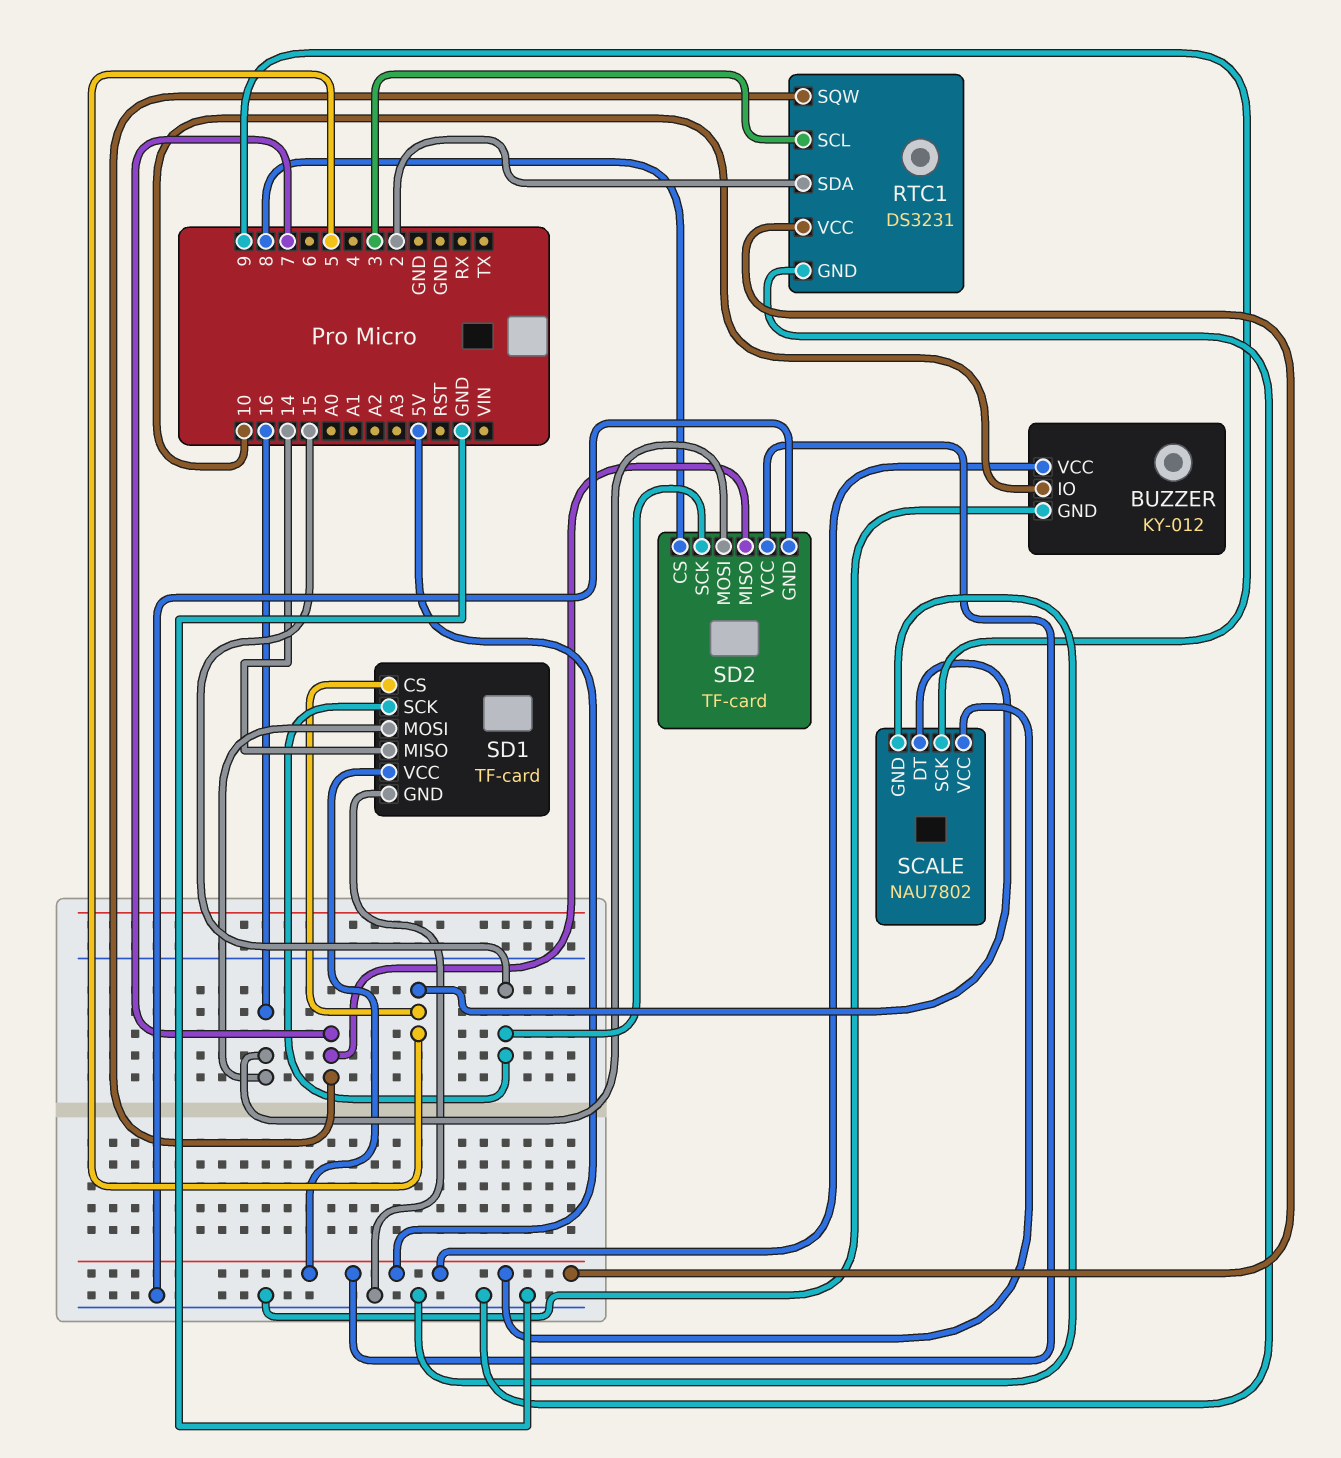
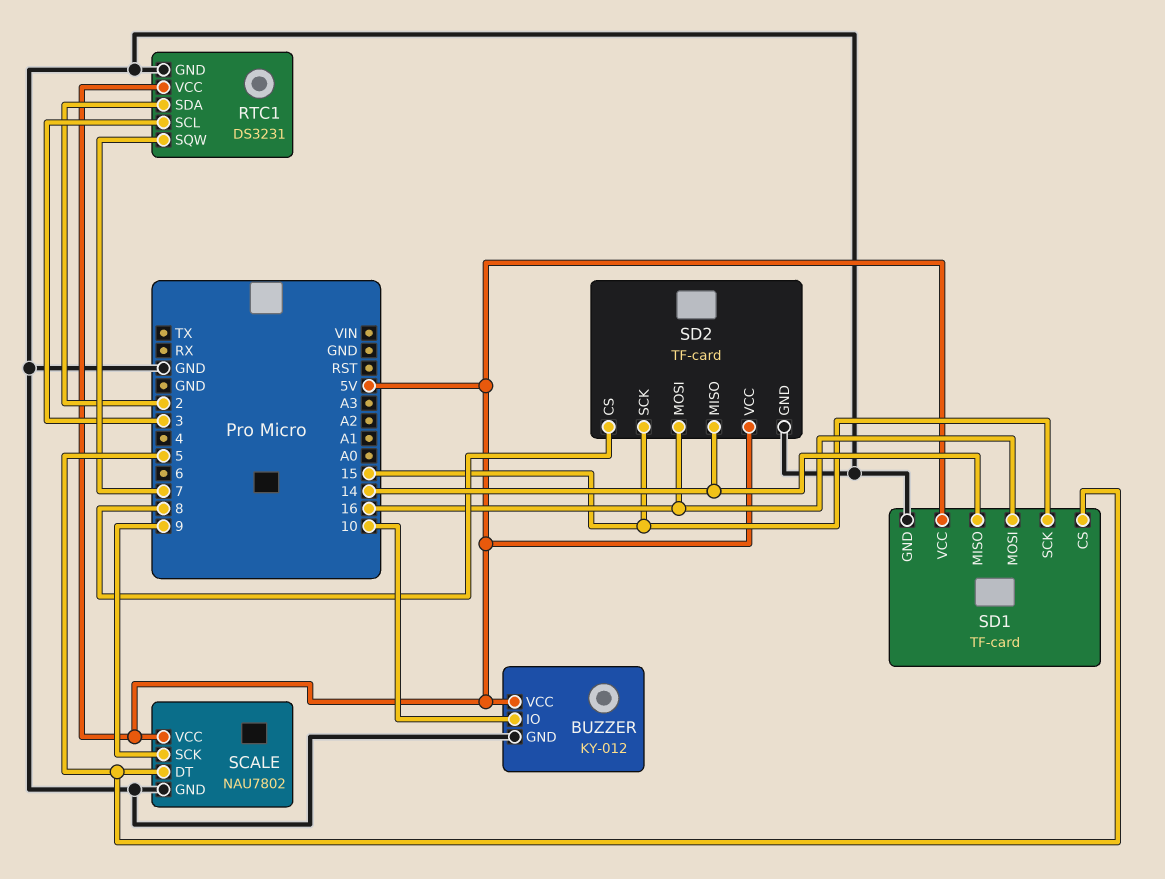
SD2 pin MISO: 7 -> 14

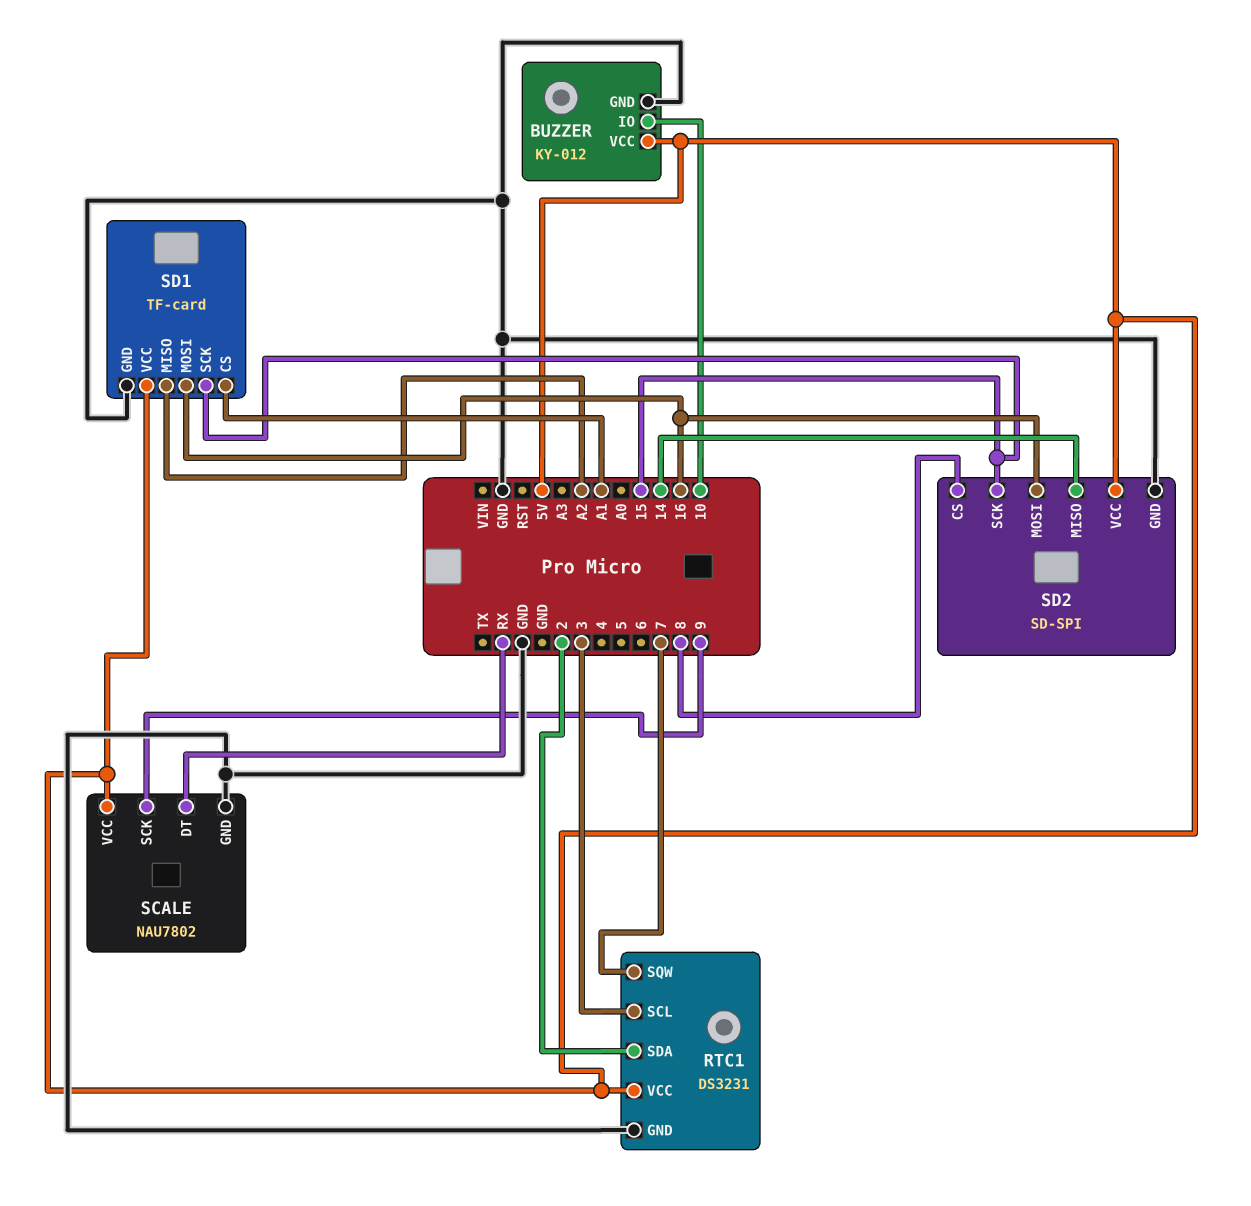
SCALE pin DT: 5 -> RX
SD1 pin CS: 5 -> A1
SD1 pin MISO: 14 -> A2
SD2: TF-card -> SD-SPI

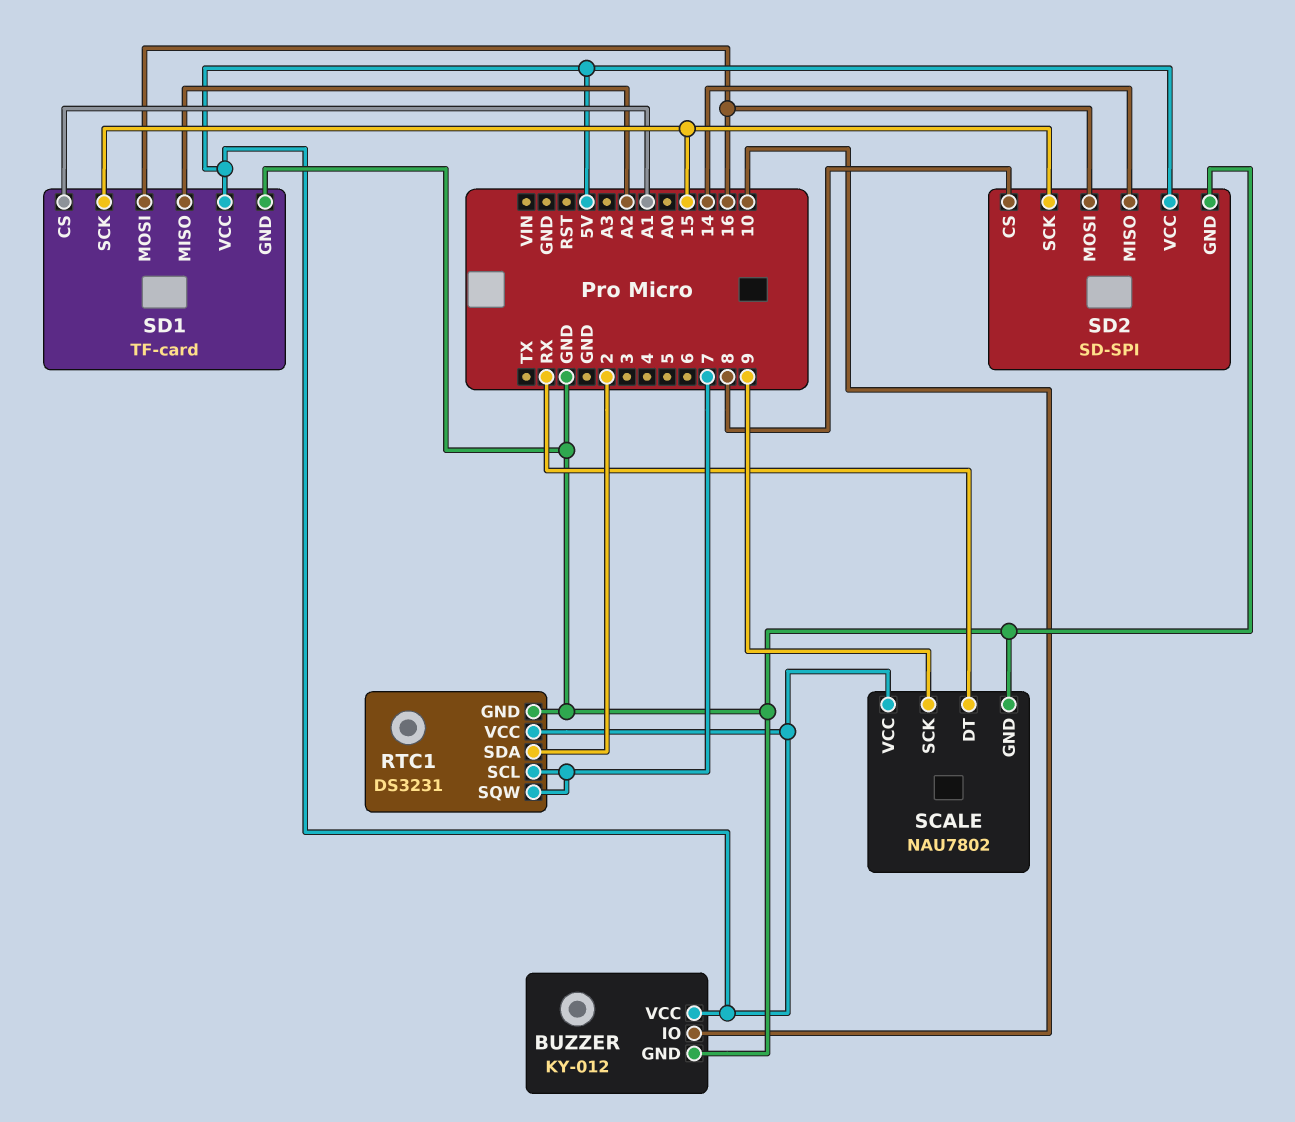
RTC1 pin SCL: 3 -> 7

